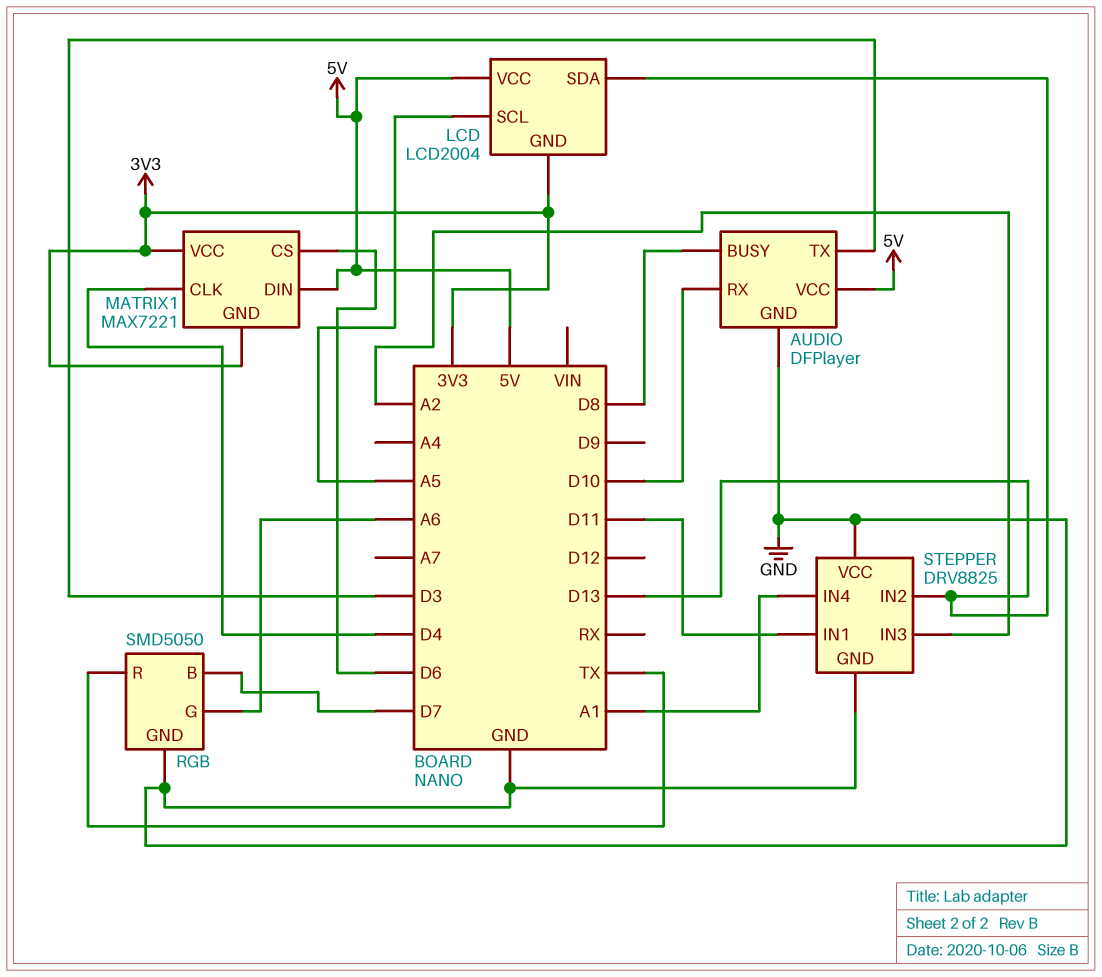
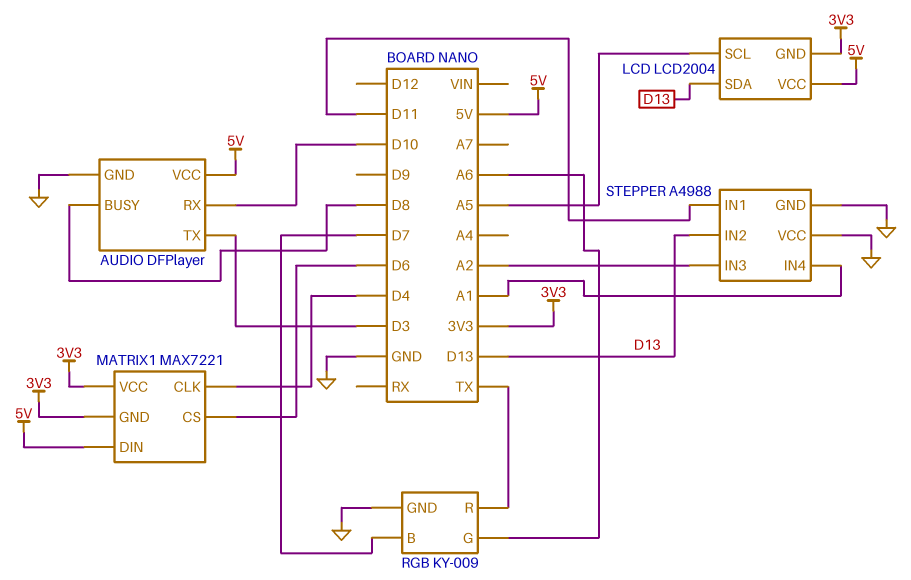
RGB: SMD5050 -> KY-009
STEPPER: DRV8825 -> A4988

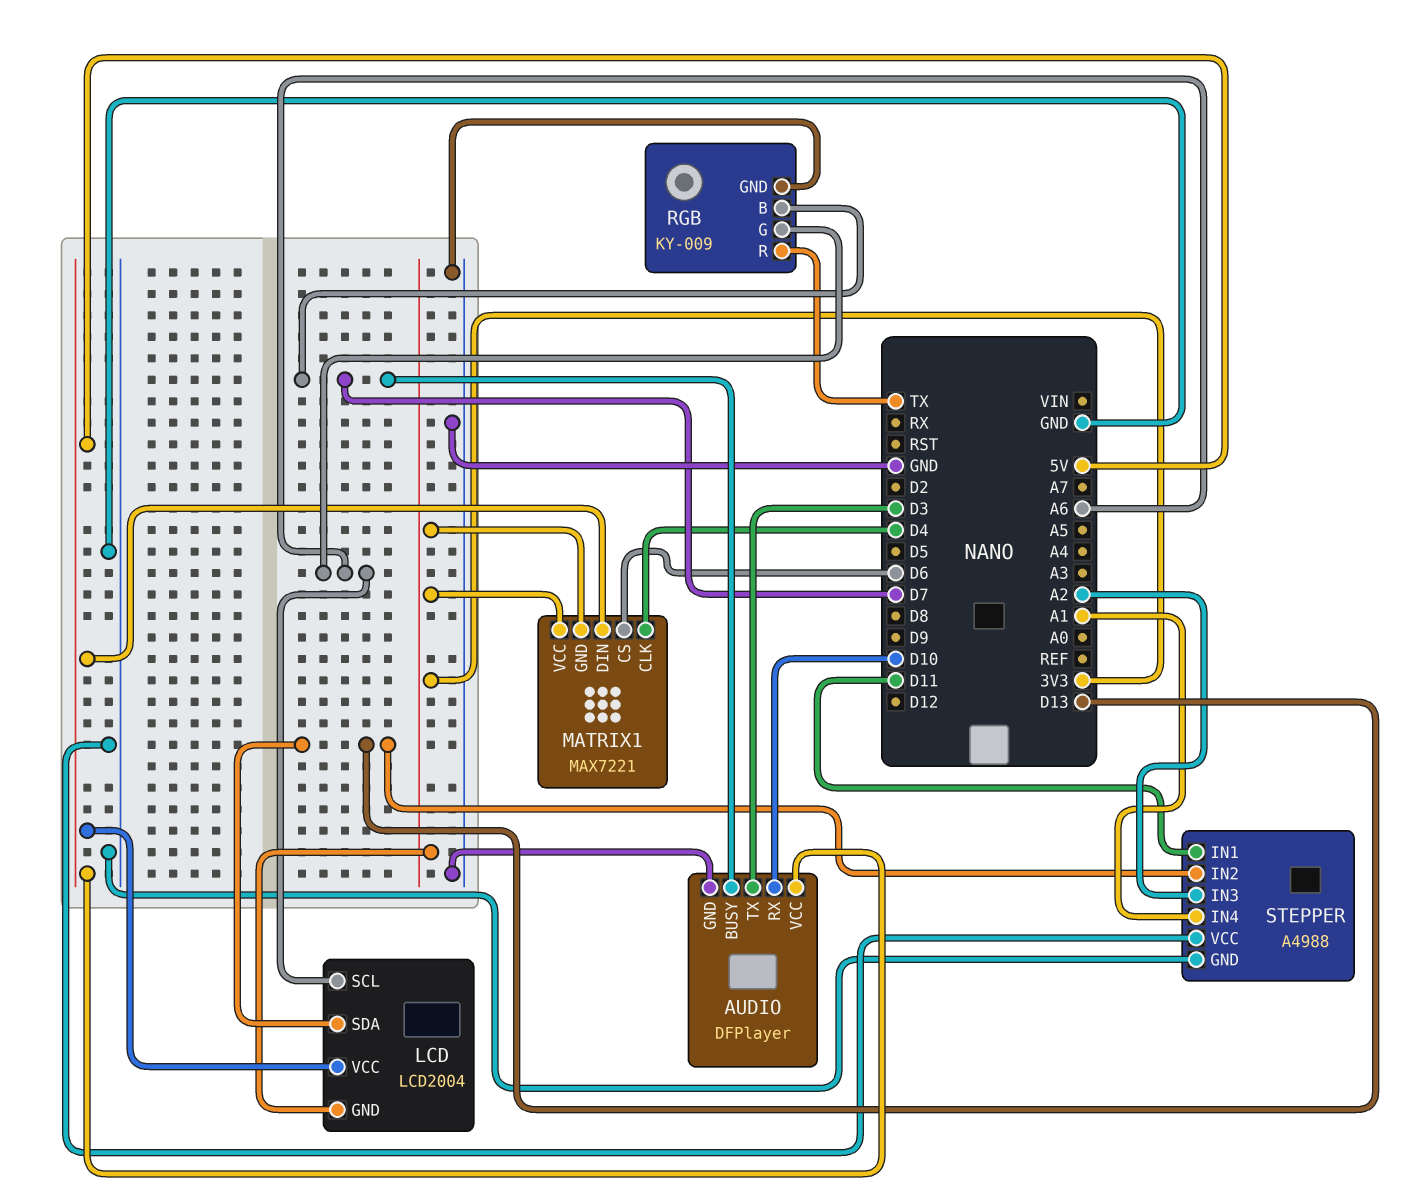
AUDIO pin BUSY: D8 -> D7
LCD pin SCL: A5 -> A6

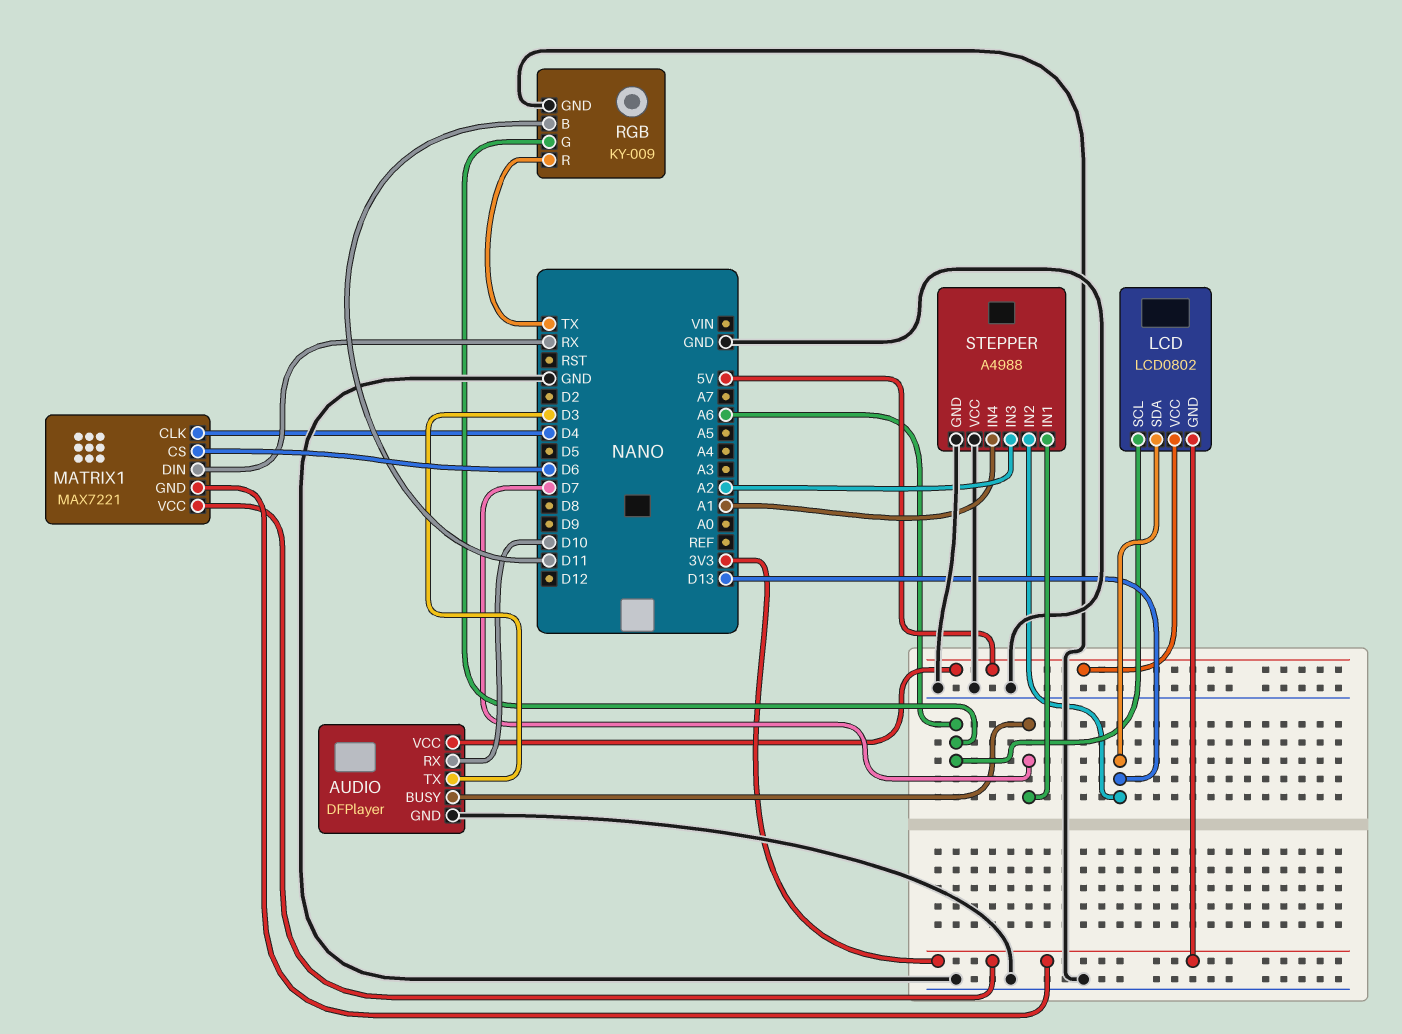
LCD: LCD2004 -> LCD0802
MATRIX1 pin DIN: 5V -> RX
RGB pin B: D7 -> D11
STEPPER pin IN1: D11 -> D7

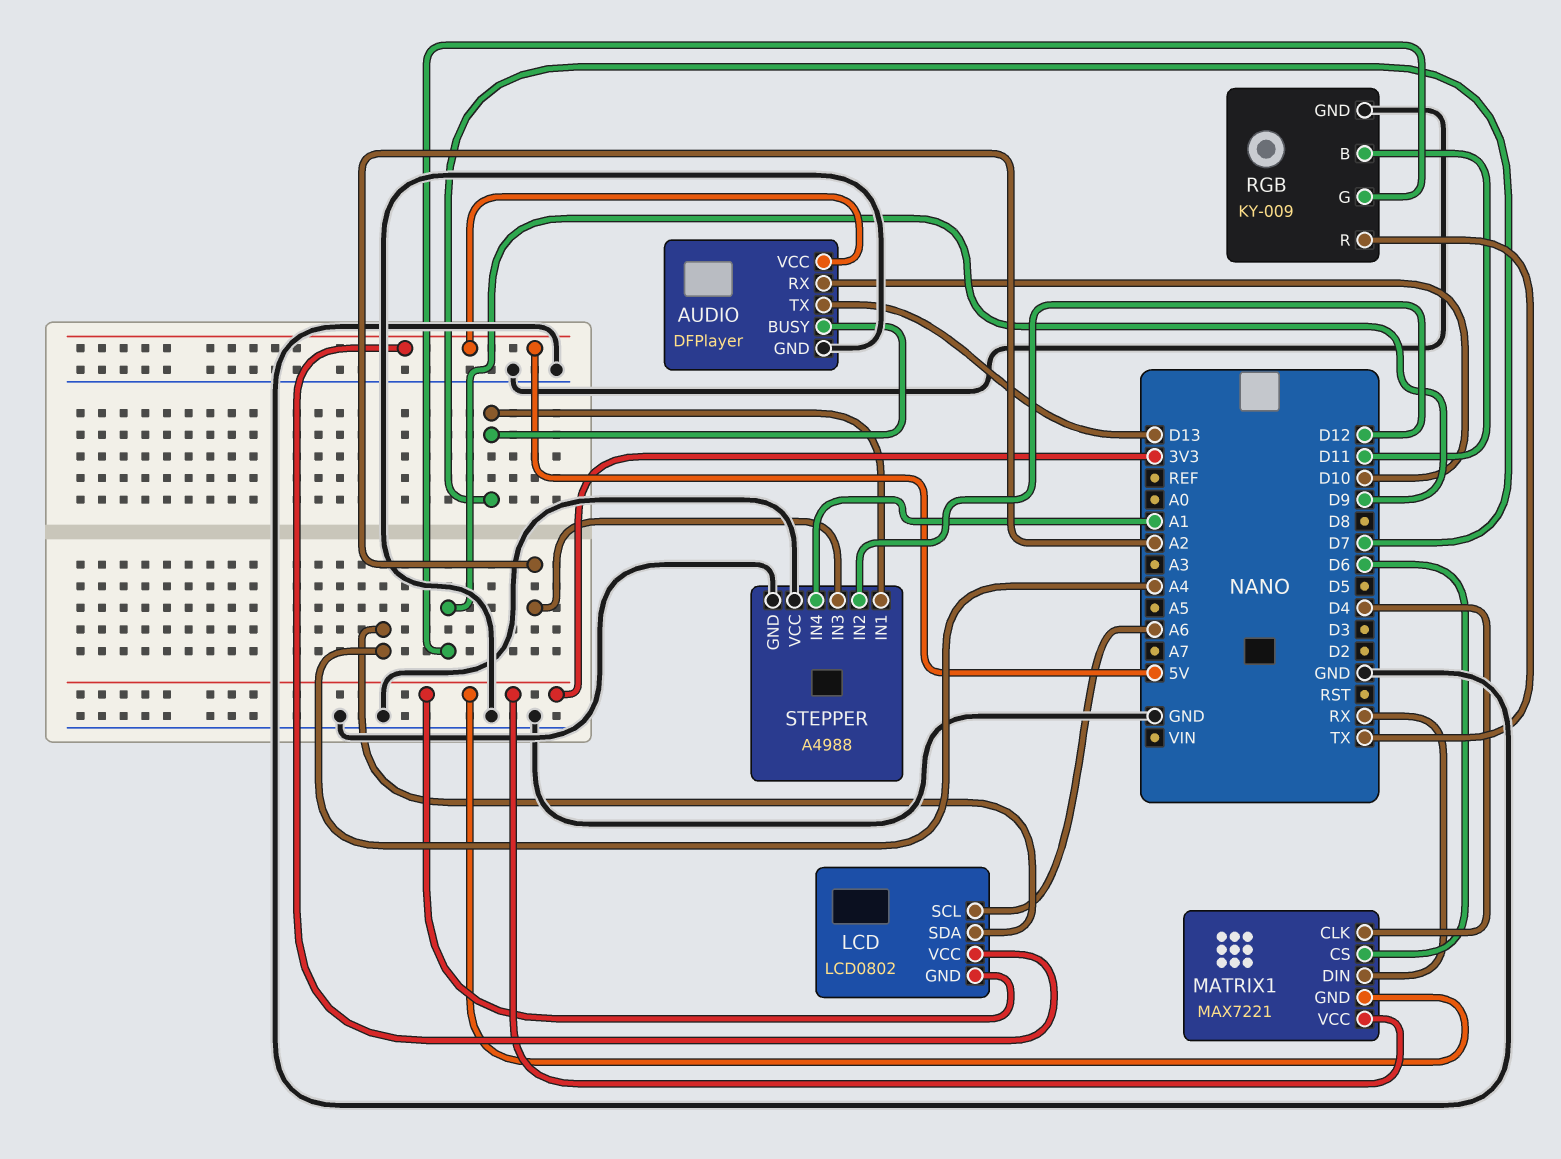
AUDIO pin TX: D3 -> D13
LCD pin SDA: D13 -> A4
RGB pin G: A6 -> D9
STEPPER pin IN2: D13 -> D12

